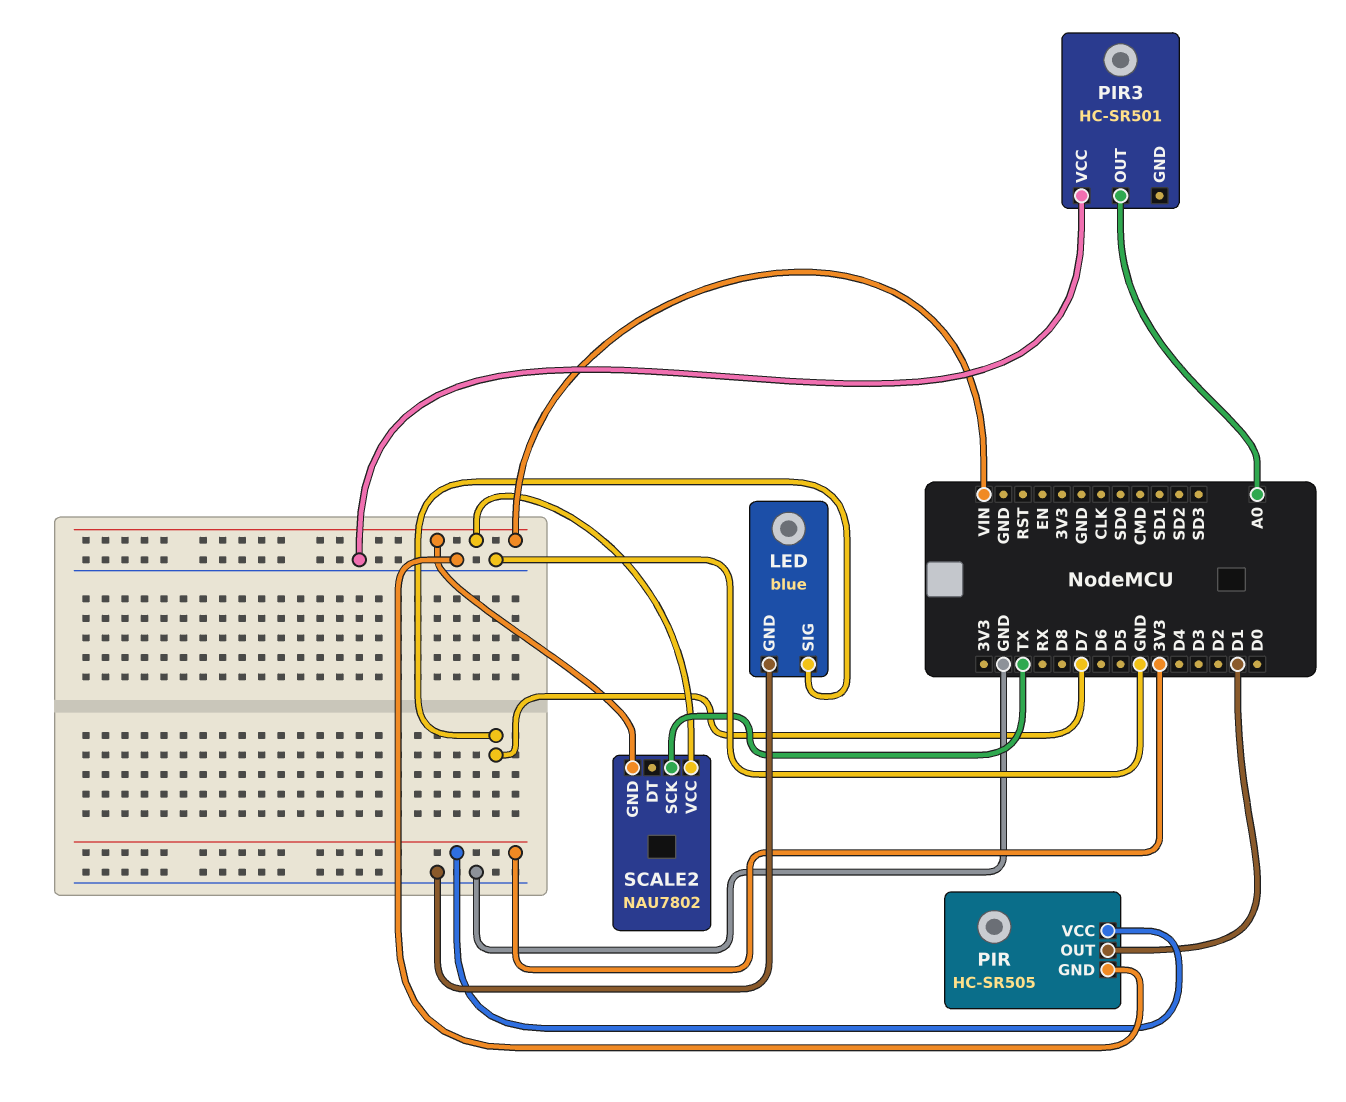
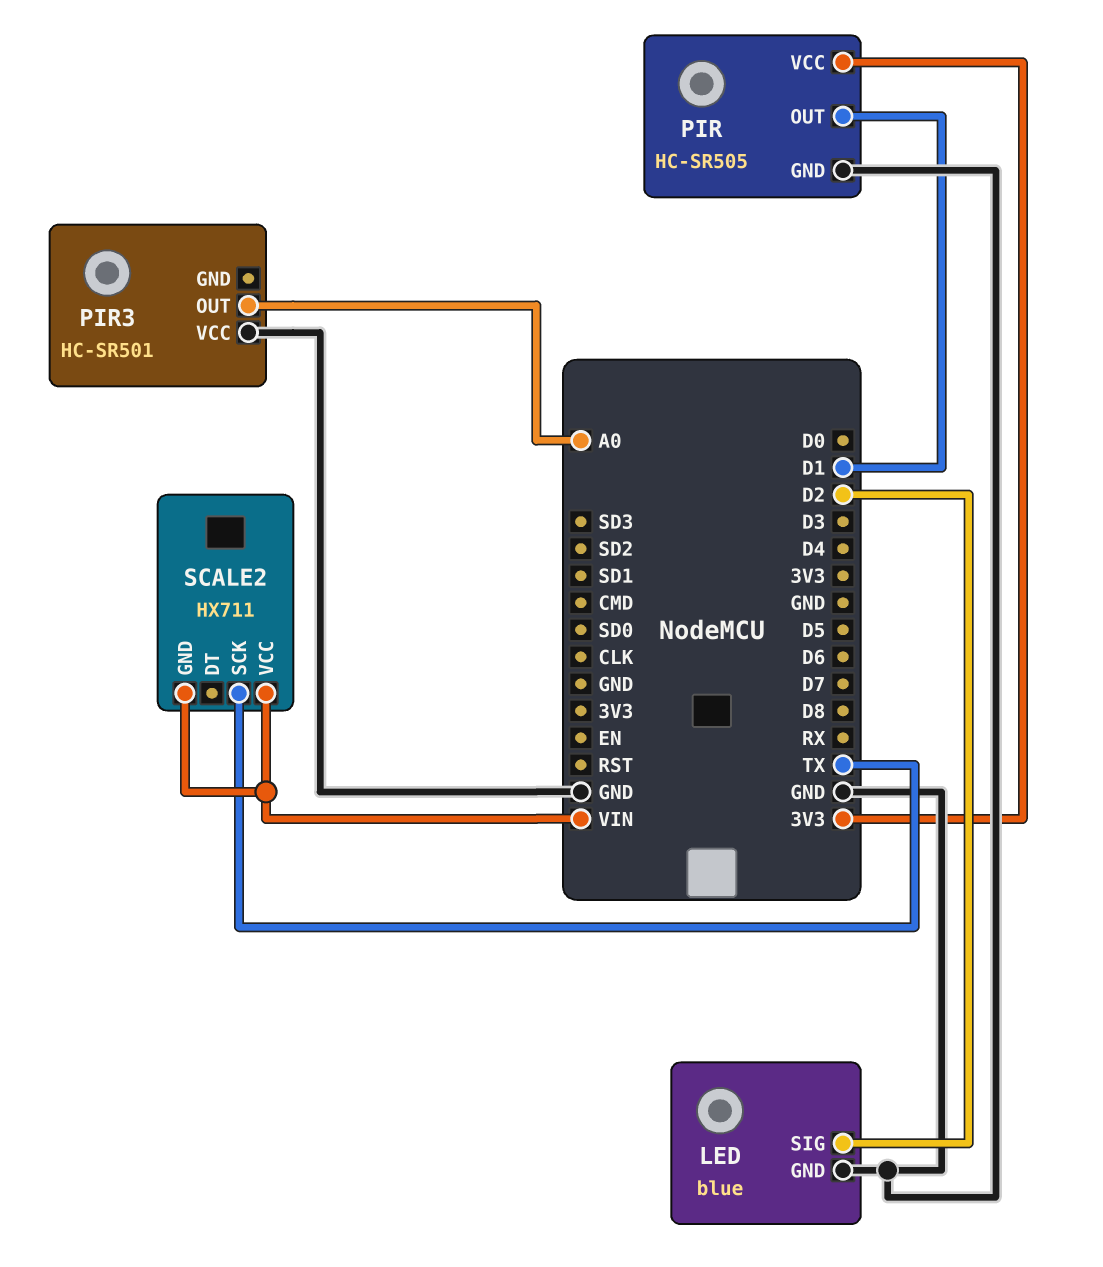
LED pin SIG: D7 -> D2
SCALE2: NAU7802 -> HX711

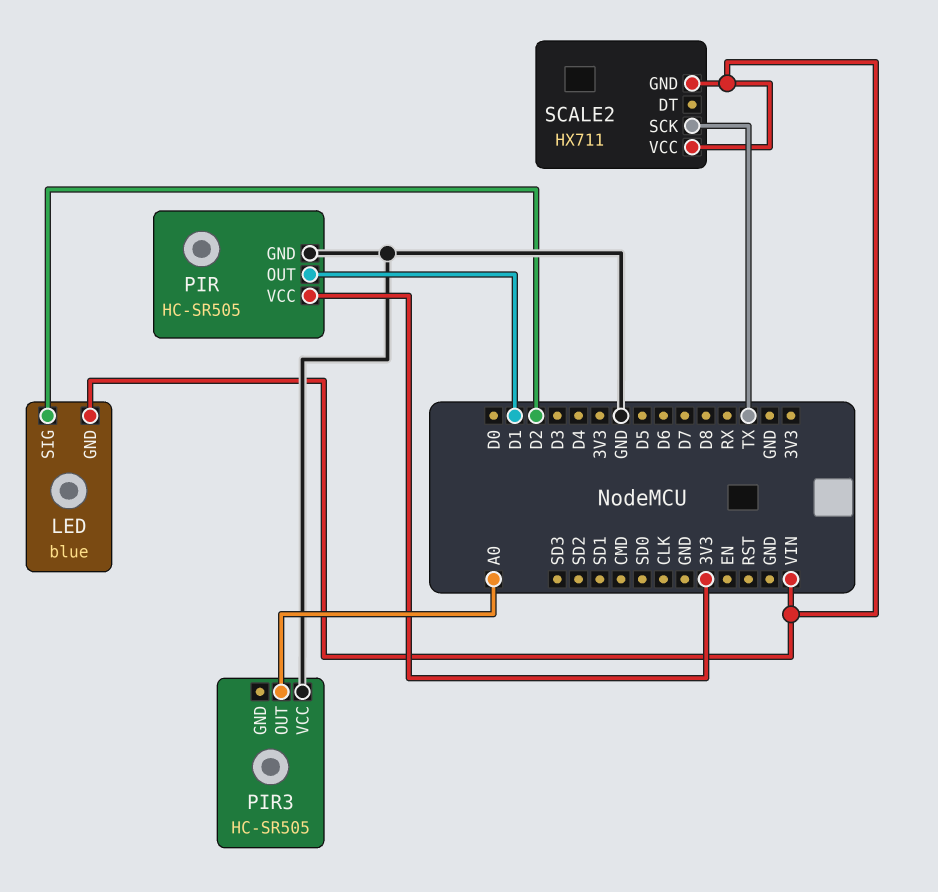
LED pin GND: GND -> VIN
PIR3: HC-SR501 -> HC-SR505

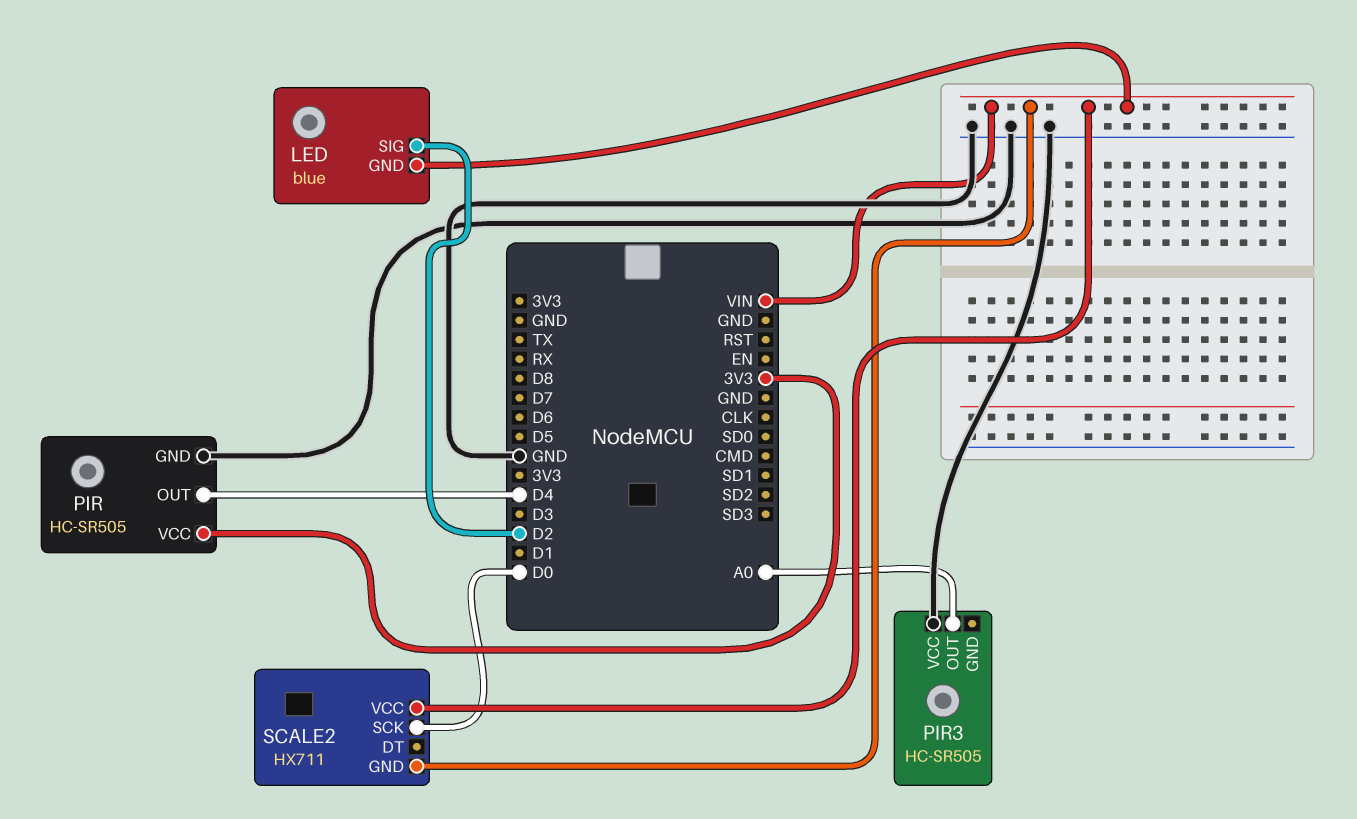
PIR pin OUT: D1 -> D4
SCALE2 pin SCK: TX -> D0

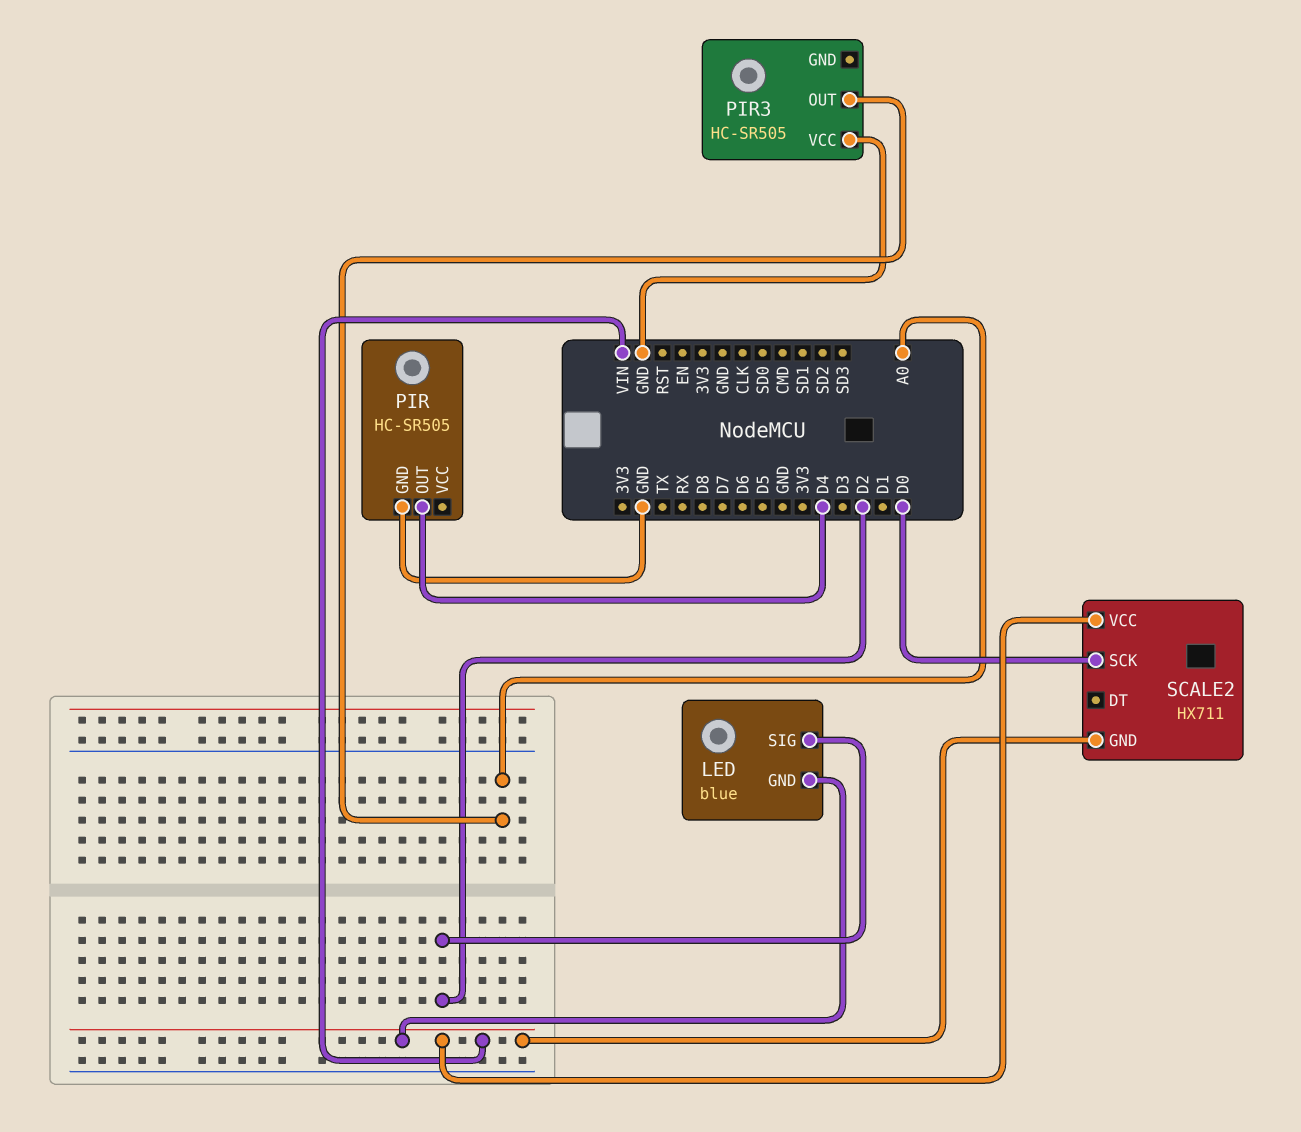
PIR pin VCC: 3V3 -> none

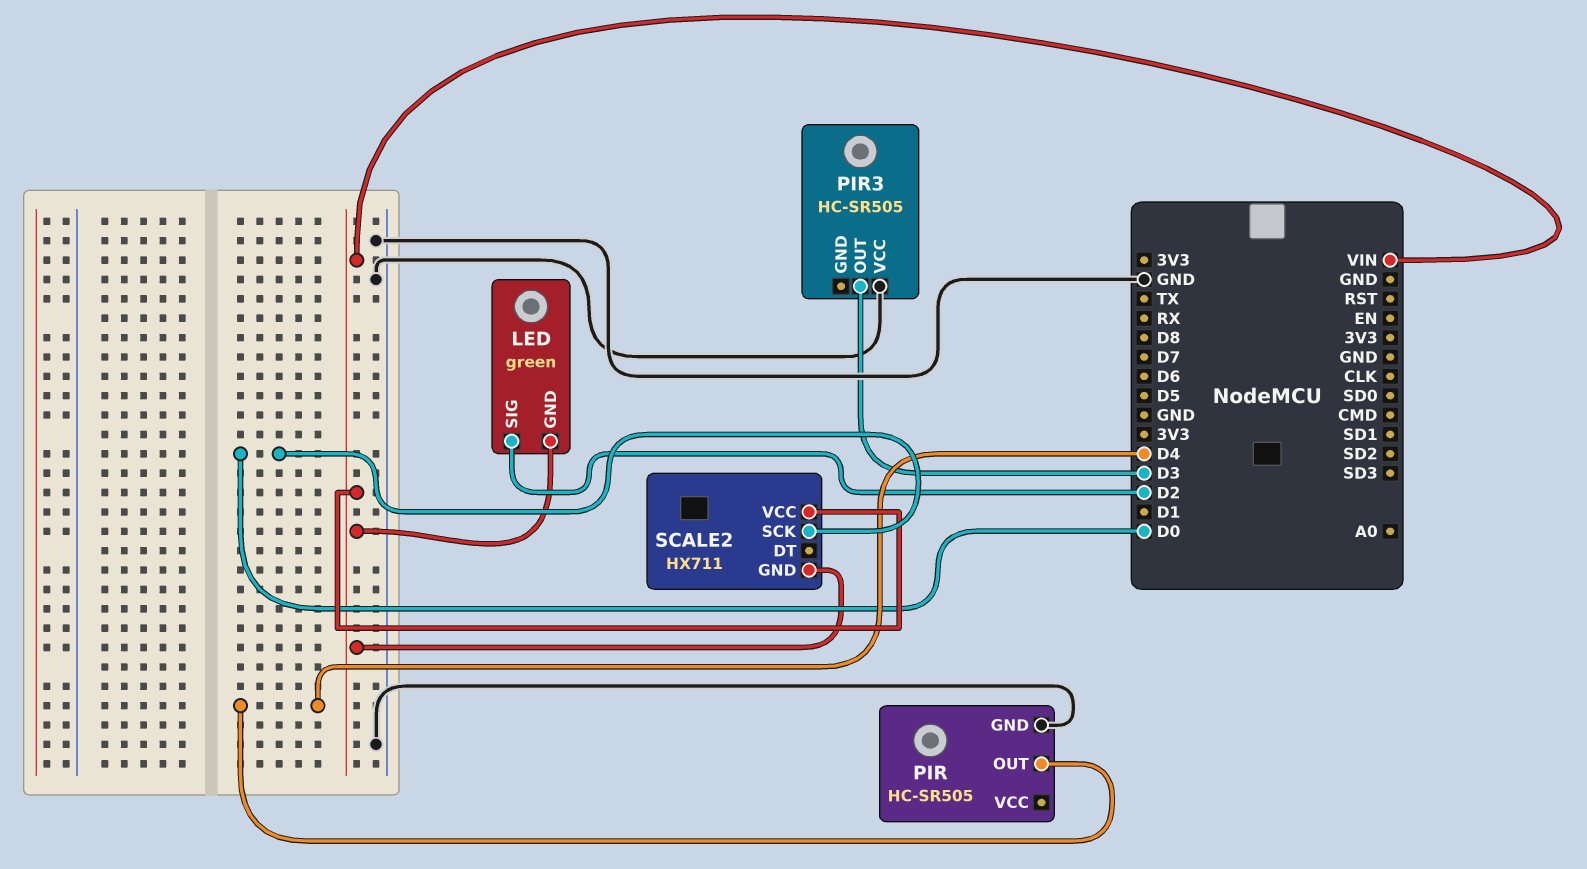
LED: blue -> green
PIR3 pin OUT: A0 -> D3

